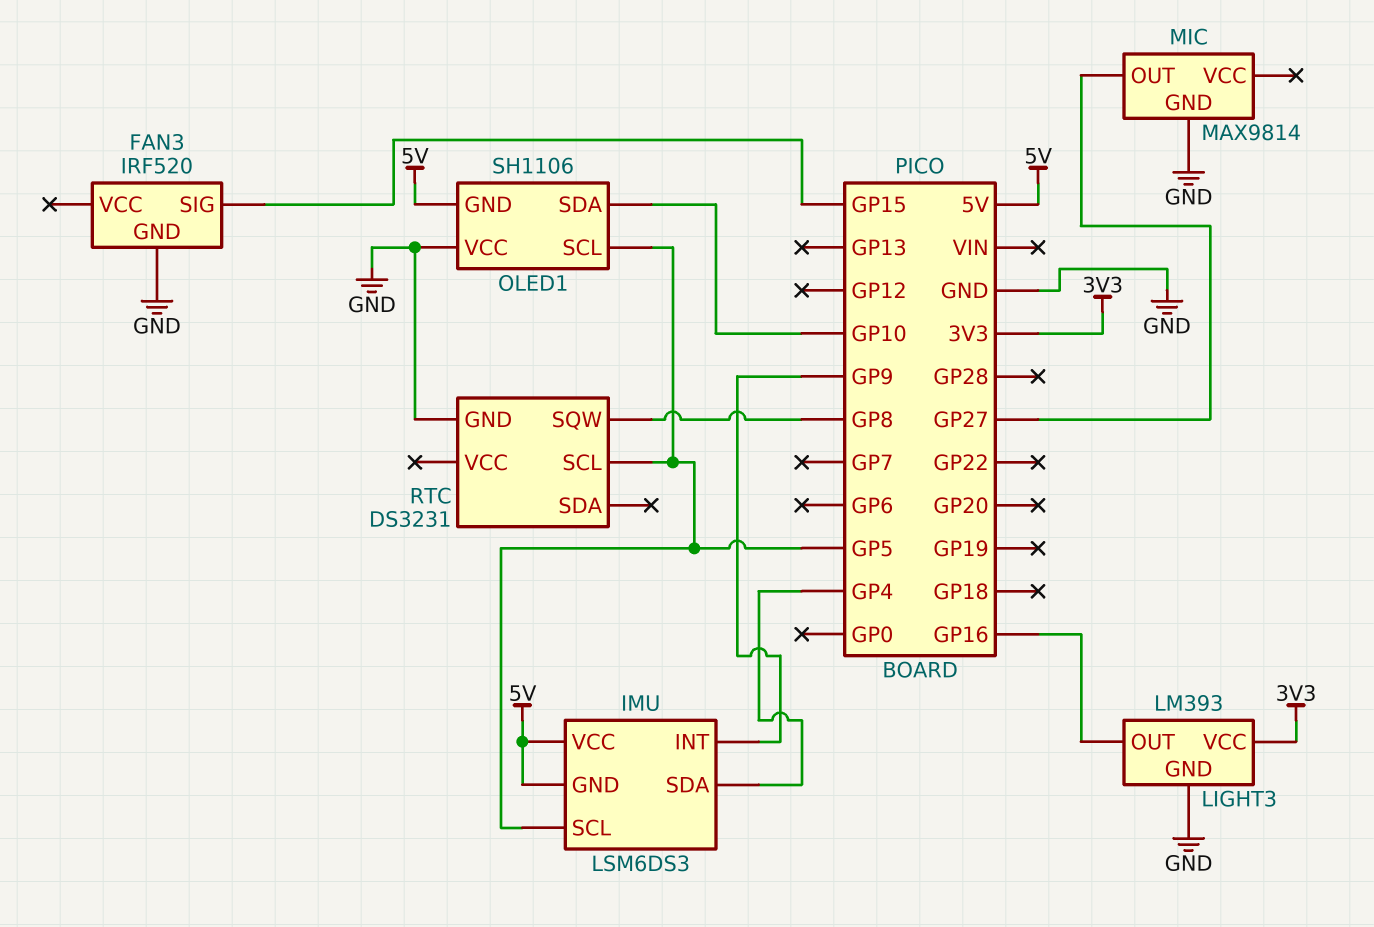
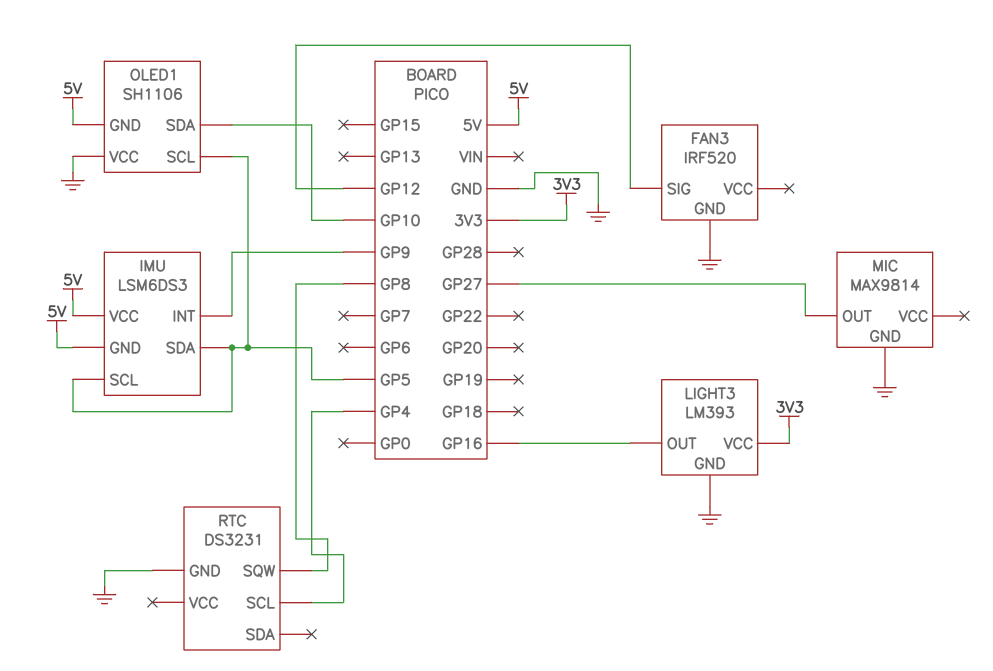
FAN3 pin SIG: GP15 -> GP12
IMU pin SDA: GP4 -> GP5
RTC pin SCL: GP5 -> GP4

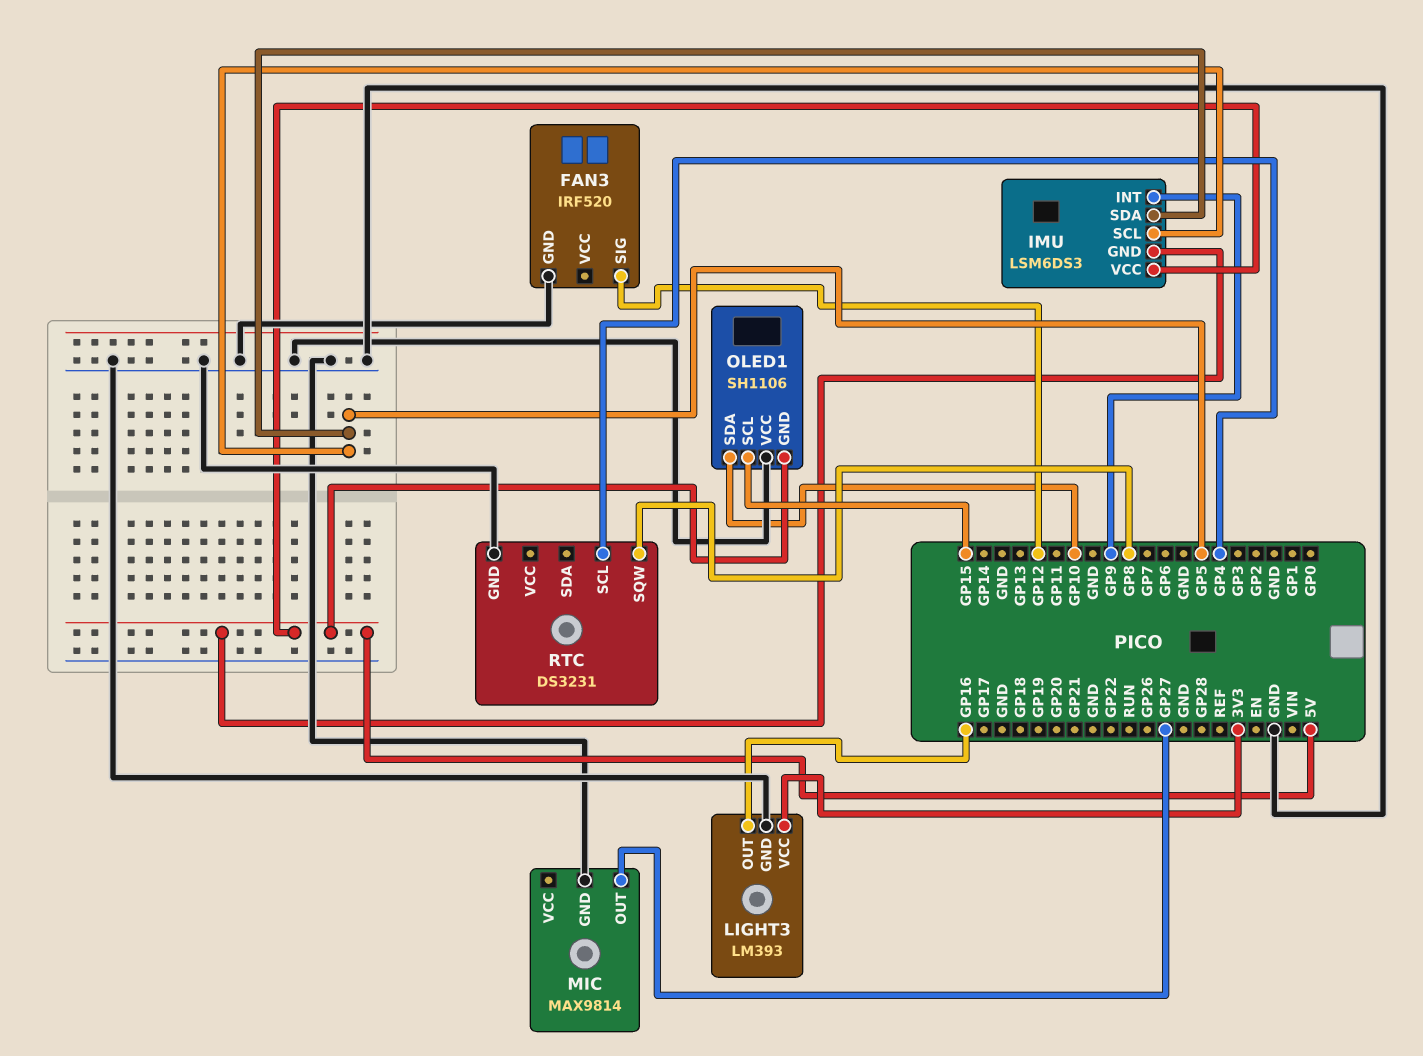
OLED1 pin SCL: GP5 -> GP15

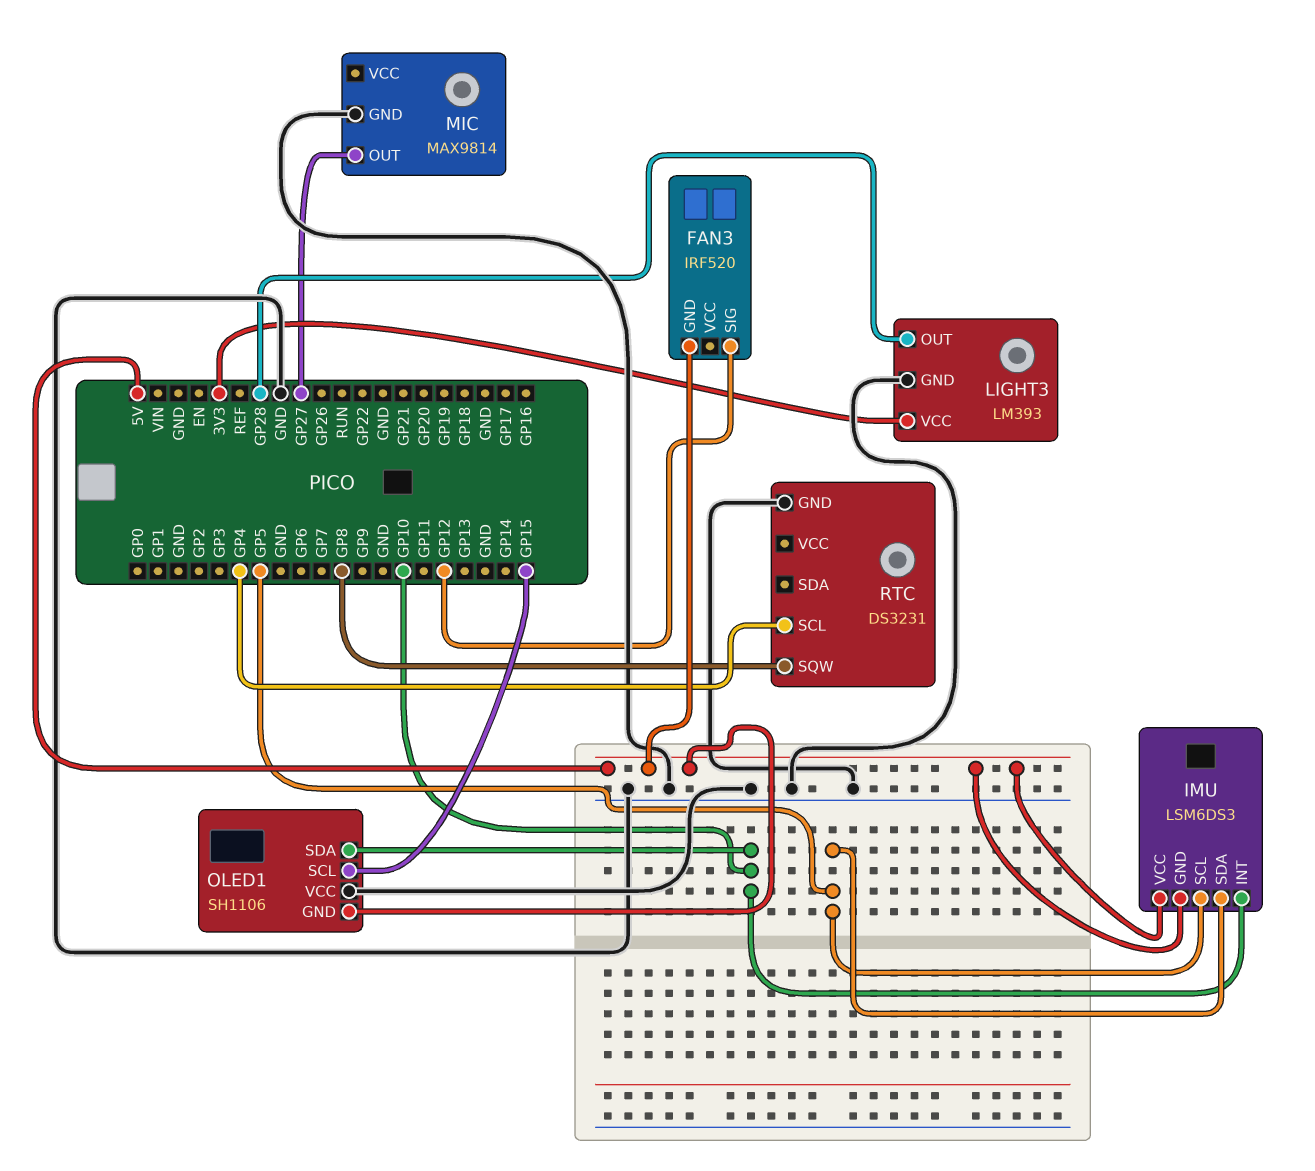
FAN3 pin GND: GND -> 5V
IMU pin INT: GP9 -> GP10
LIGHT3 pin OUT: GP16 -> GP28

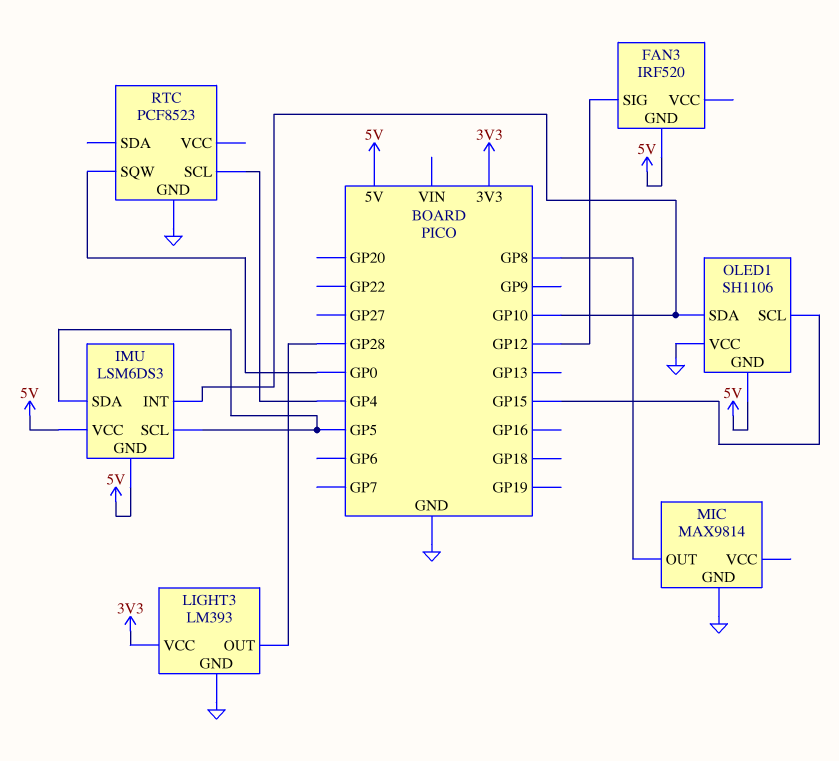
MIC pin OUT: GP27 -> GP8
RTC: DS3231 -> PCF8523
RTC pin SQW: GP8 -> GP0

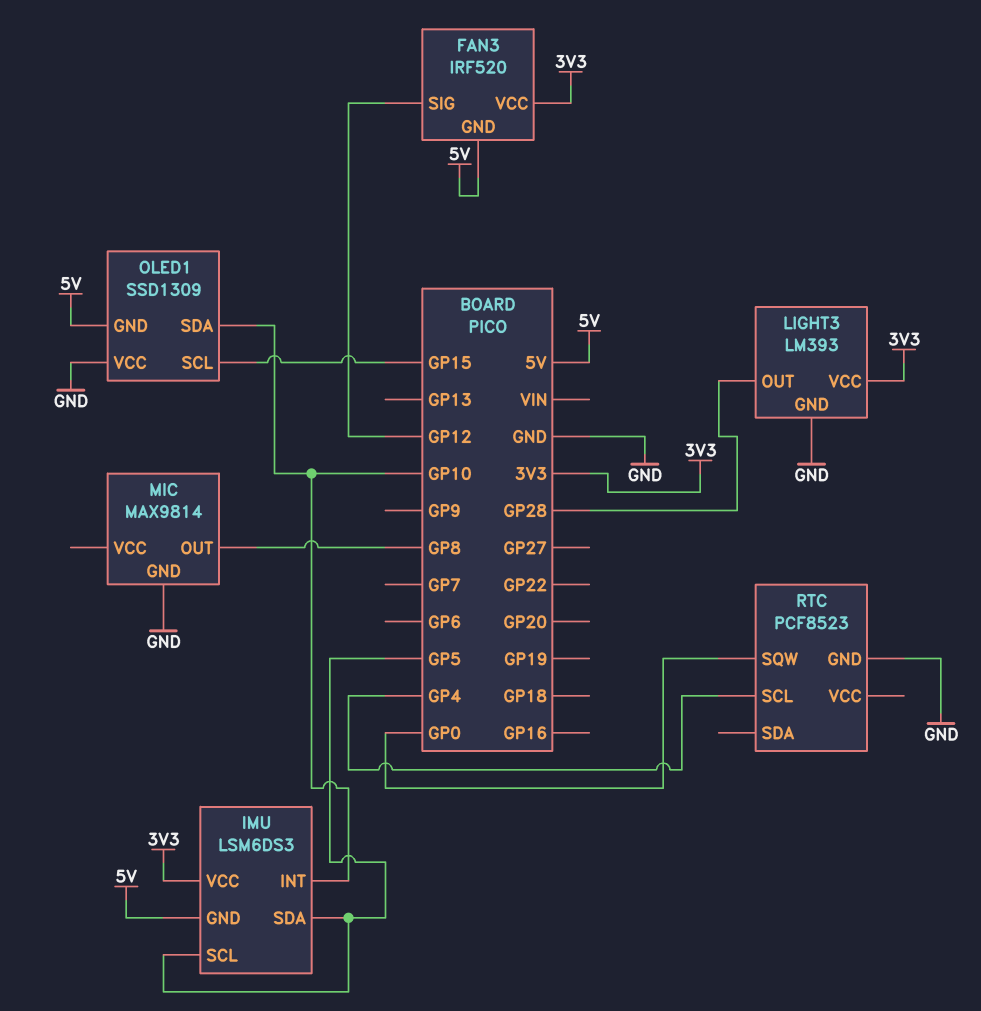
FAN3 pin VCC: none -> 3V3
IMU pin VCC: 5V -> 3V3
OLED1: SH1106 -> SSD1309

